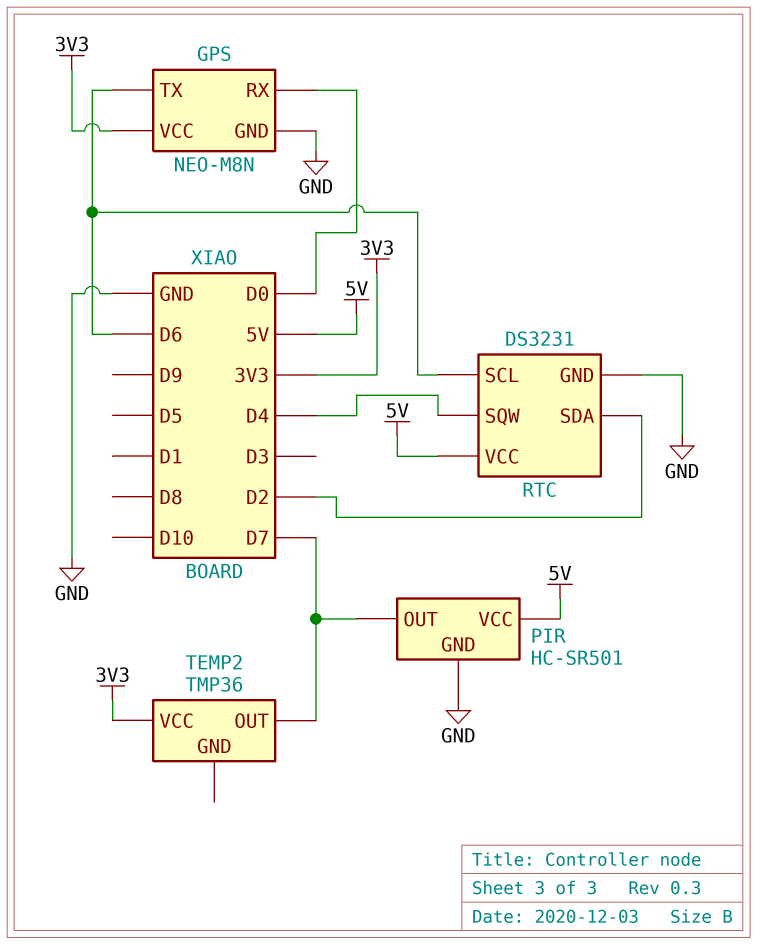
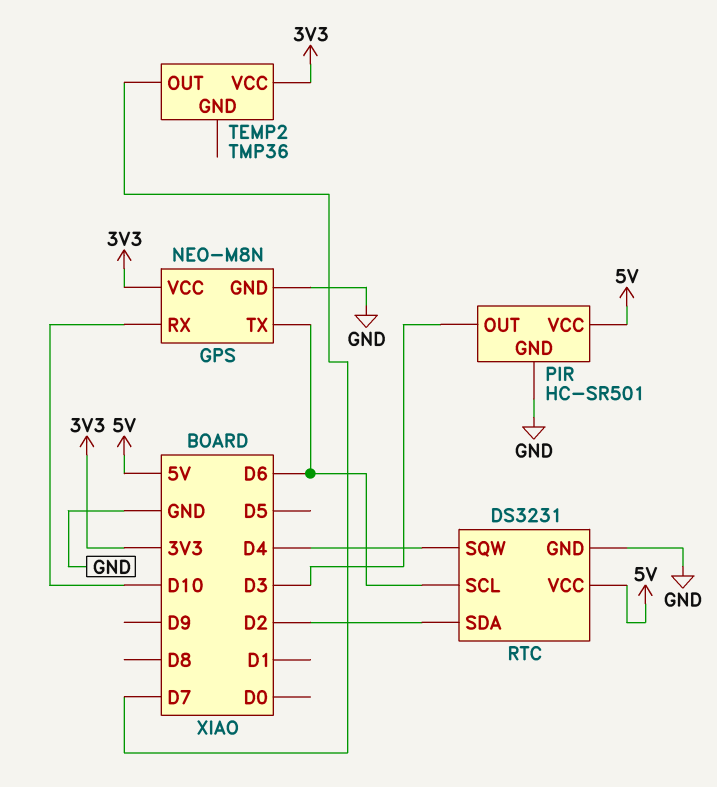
GPS pin RX: D0 -> D10
PIR pin OUT: D7 -> D3

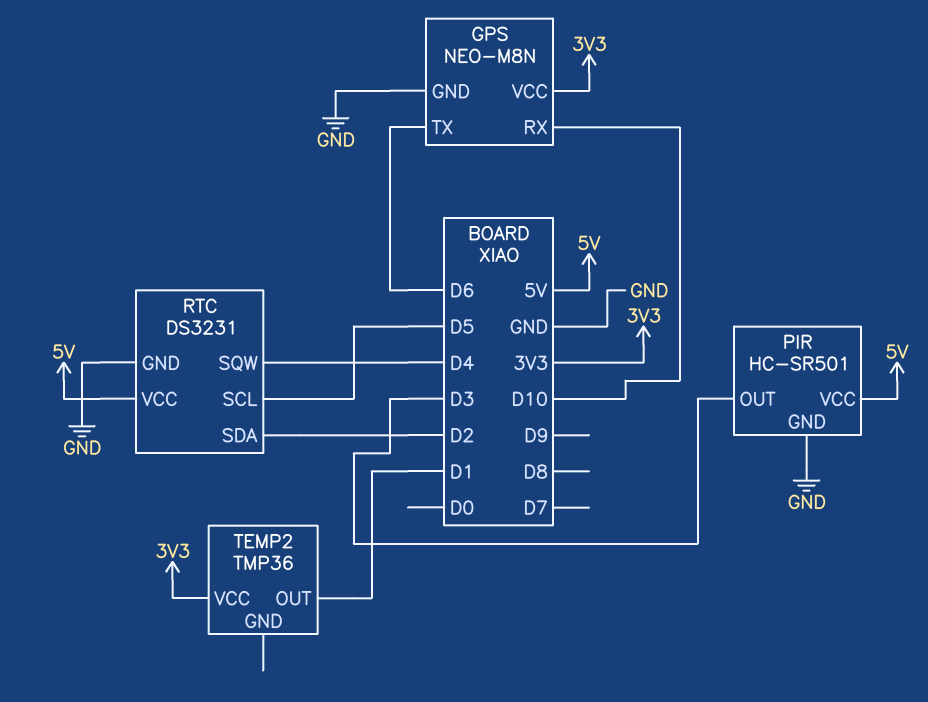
RTC pin SCL: D6 -> D5
TEMP2 pin OUT: D7 -> D1

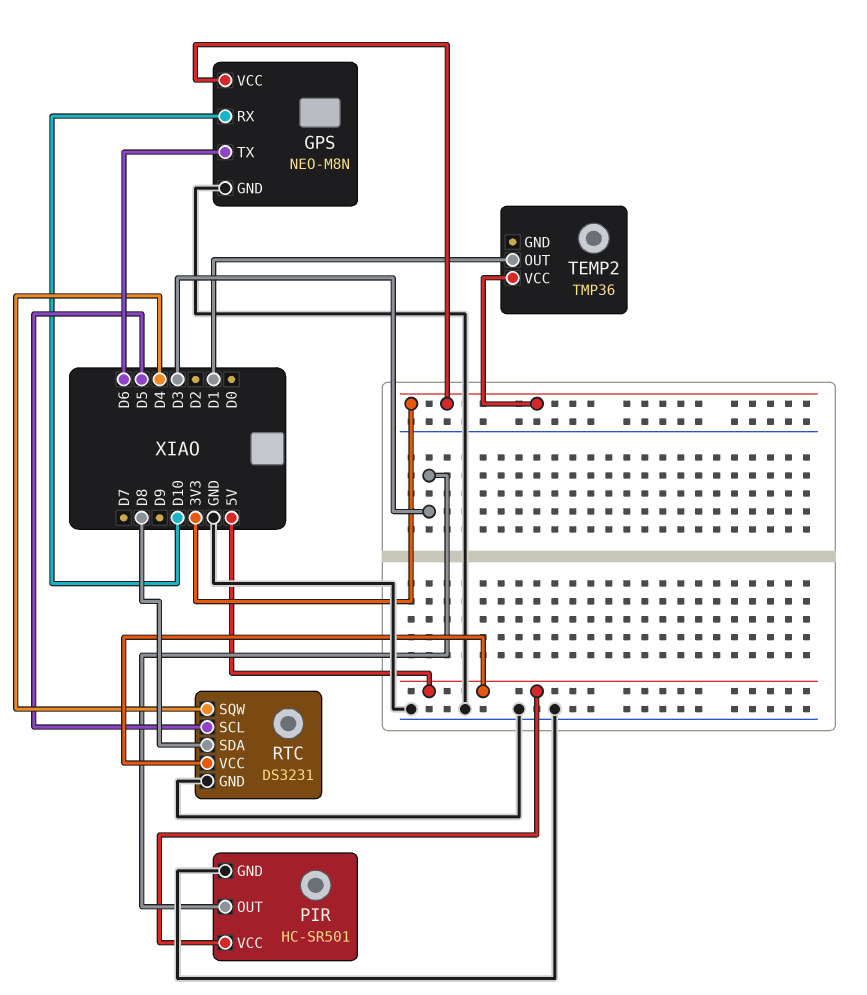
RTC pin SDA: D2 -> D8

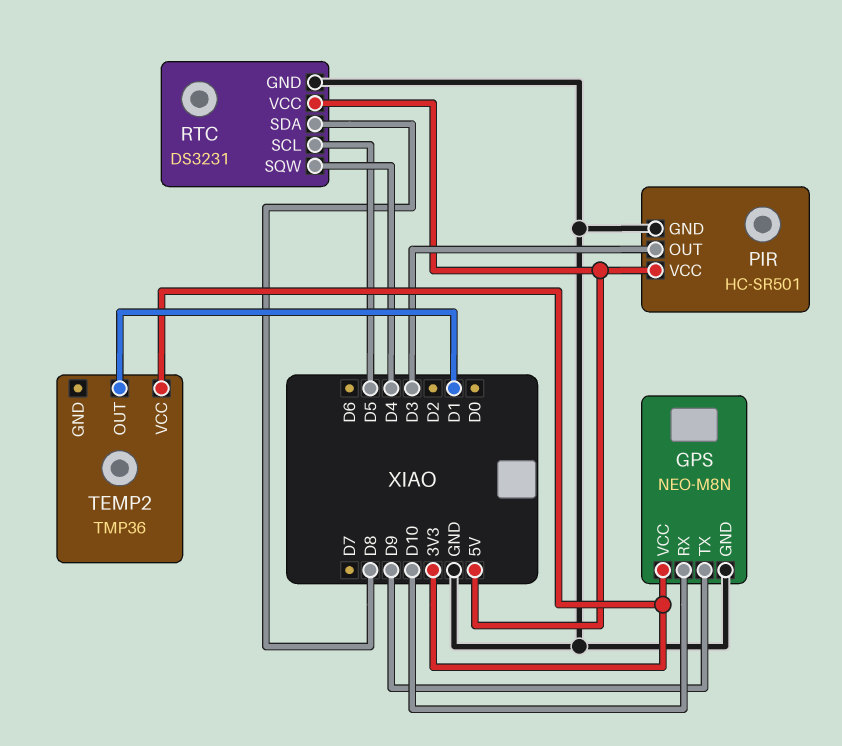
GPS pin TX: D6 -> D9

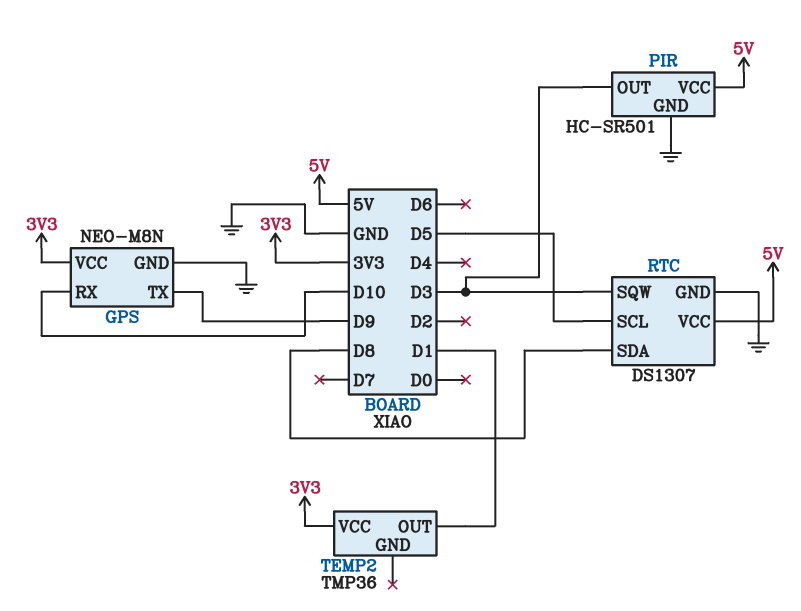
RTC: DS3231 -> DS1307
RTC pin SQW: D4 -> D3

